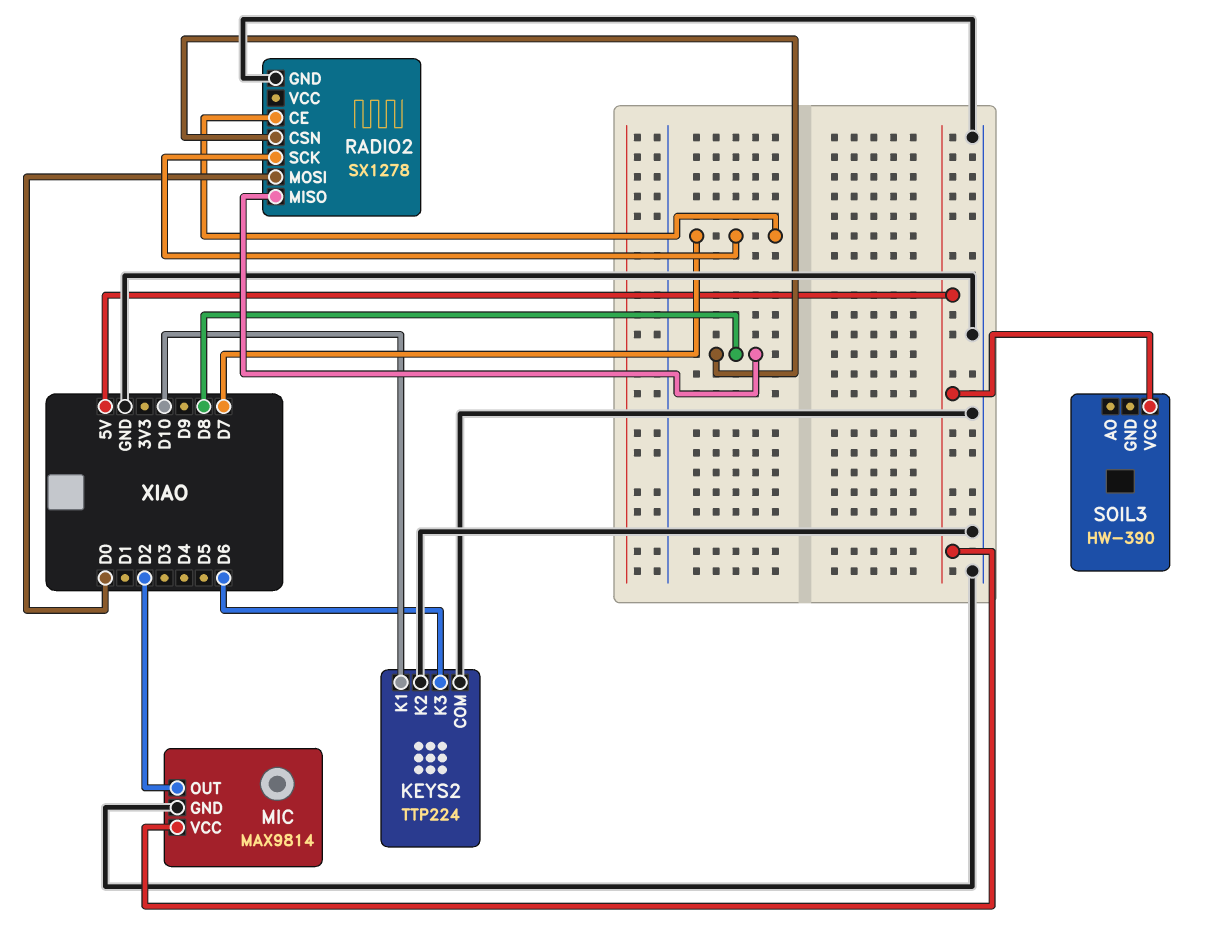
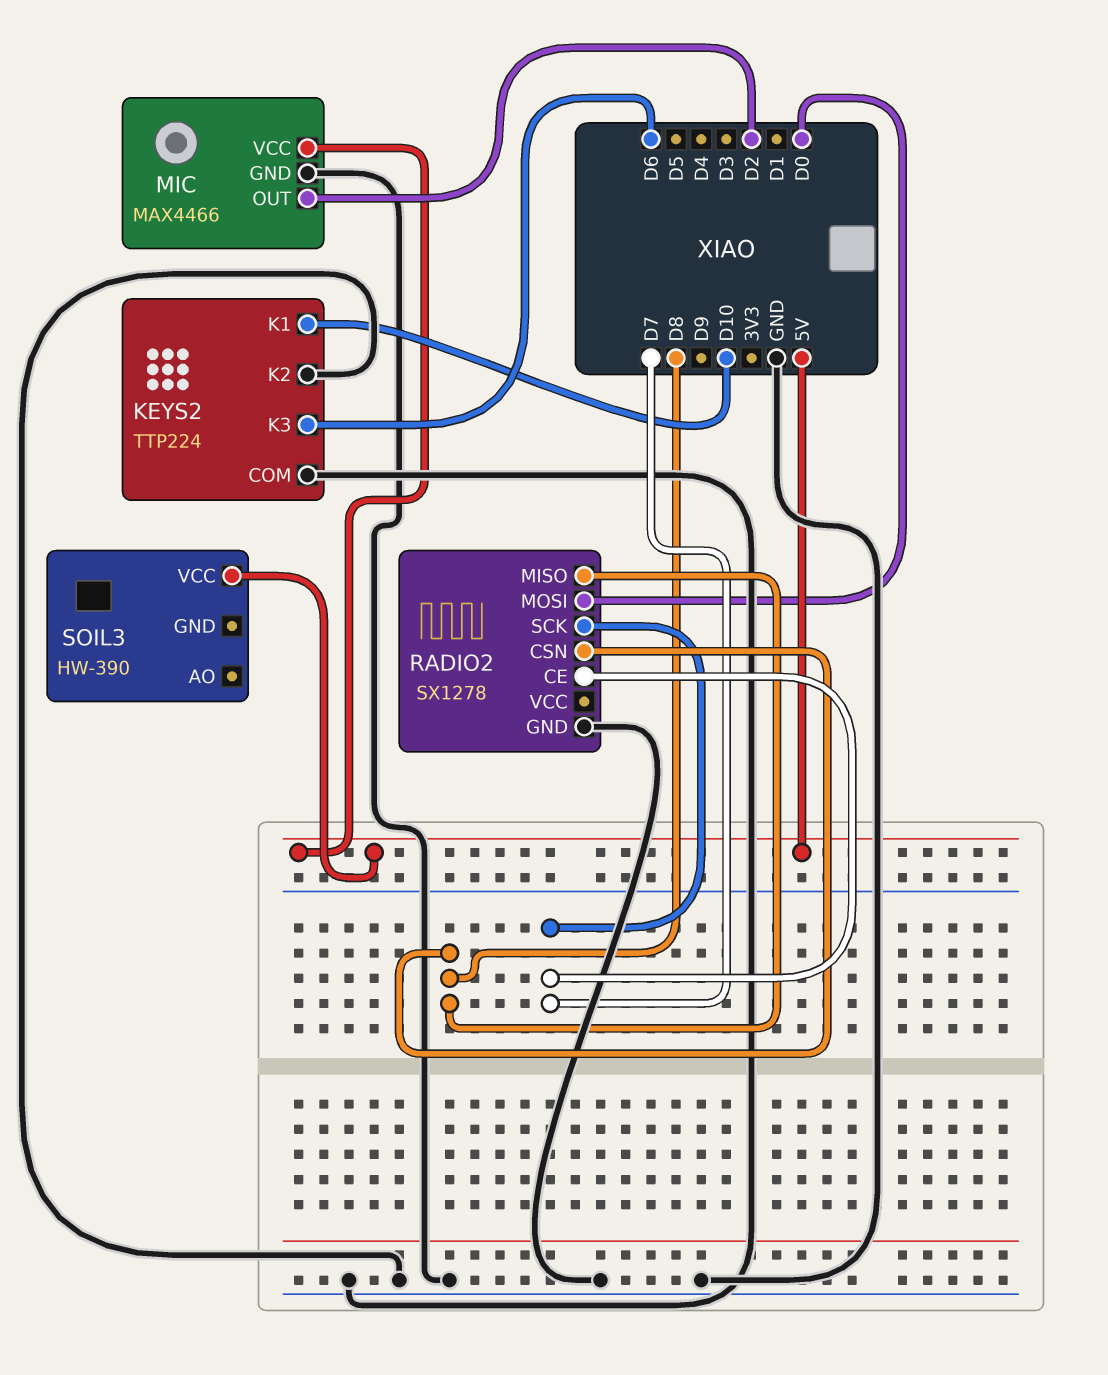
MIC: MAX9814 -> MAX4466

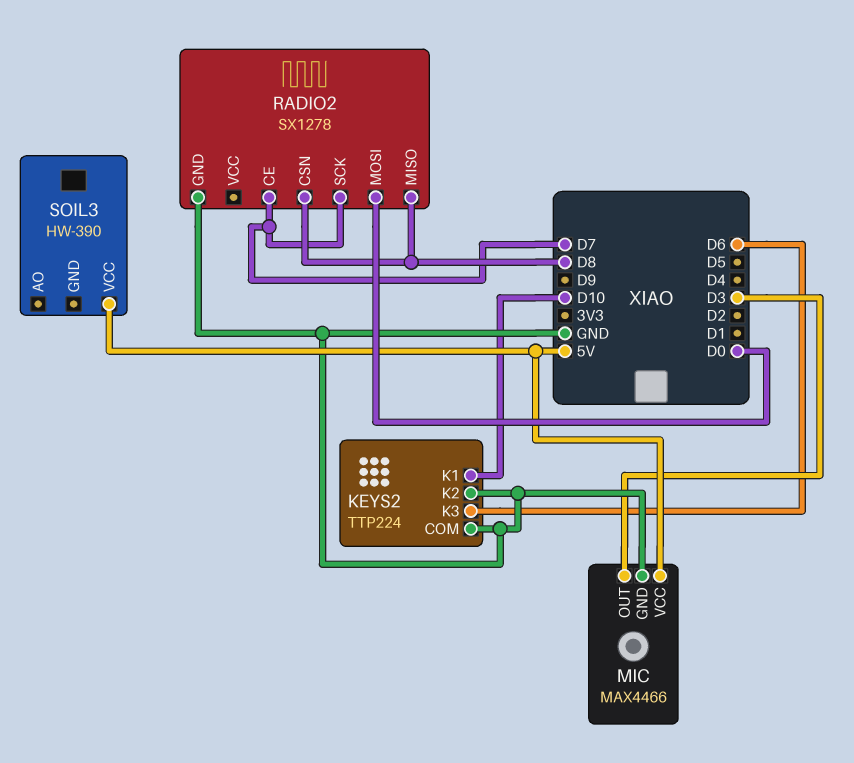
MIC pin OUT: D2 -> D3

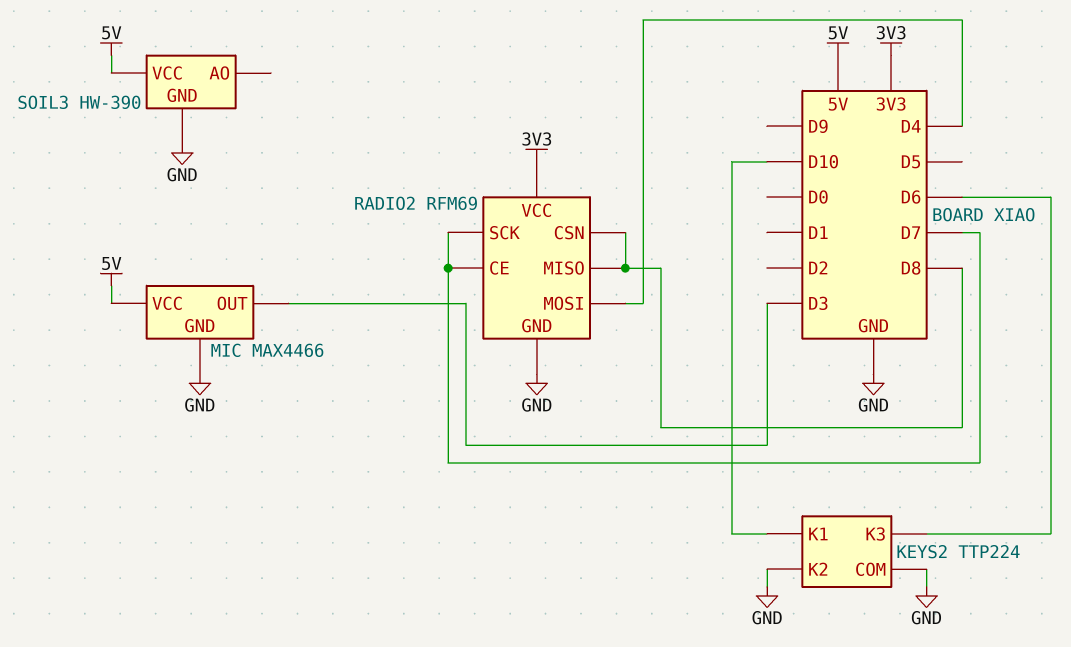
RADIO2: SX1278 -> RFM69
RADIO2 pin MOSI: D0 -> D4
RADIO2 pin VCC: none -> 3V3
SOIL3 pin GND: none -> GND

